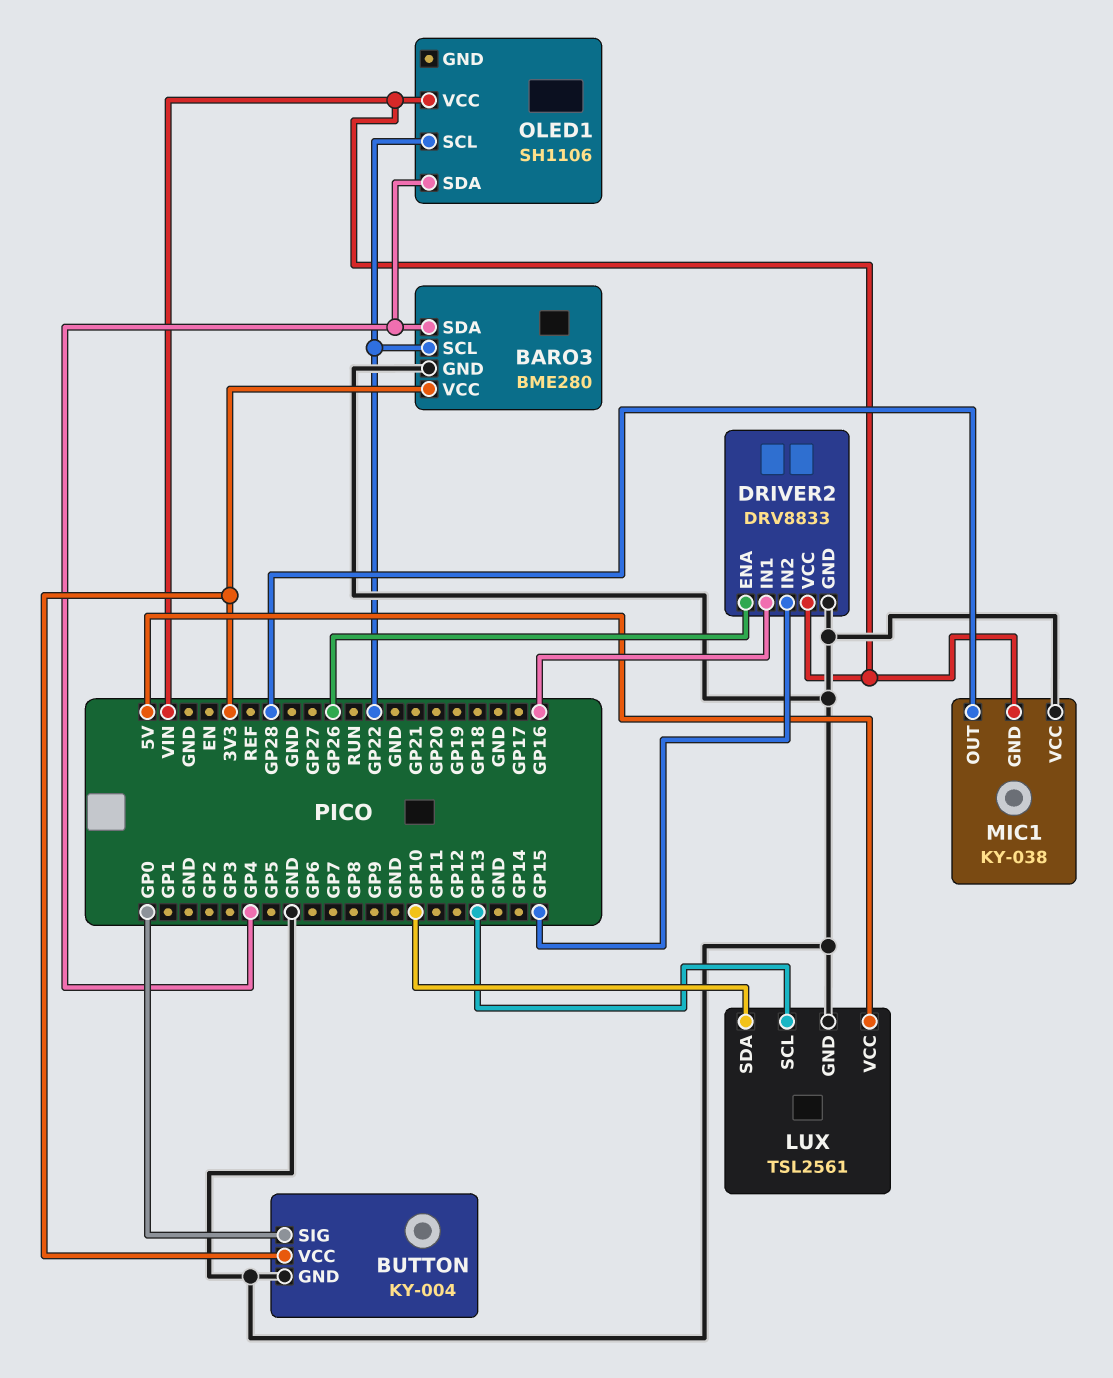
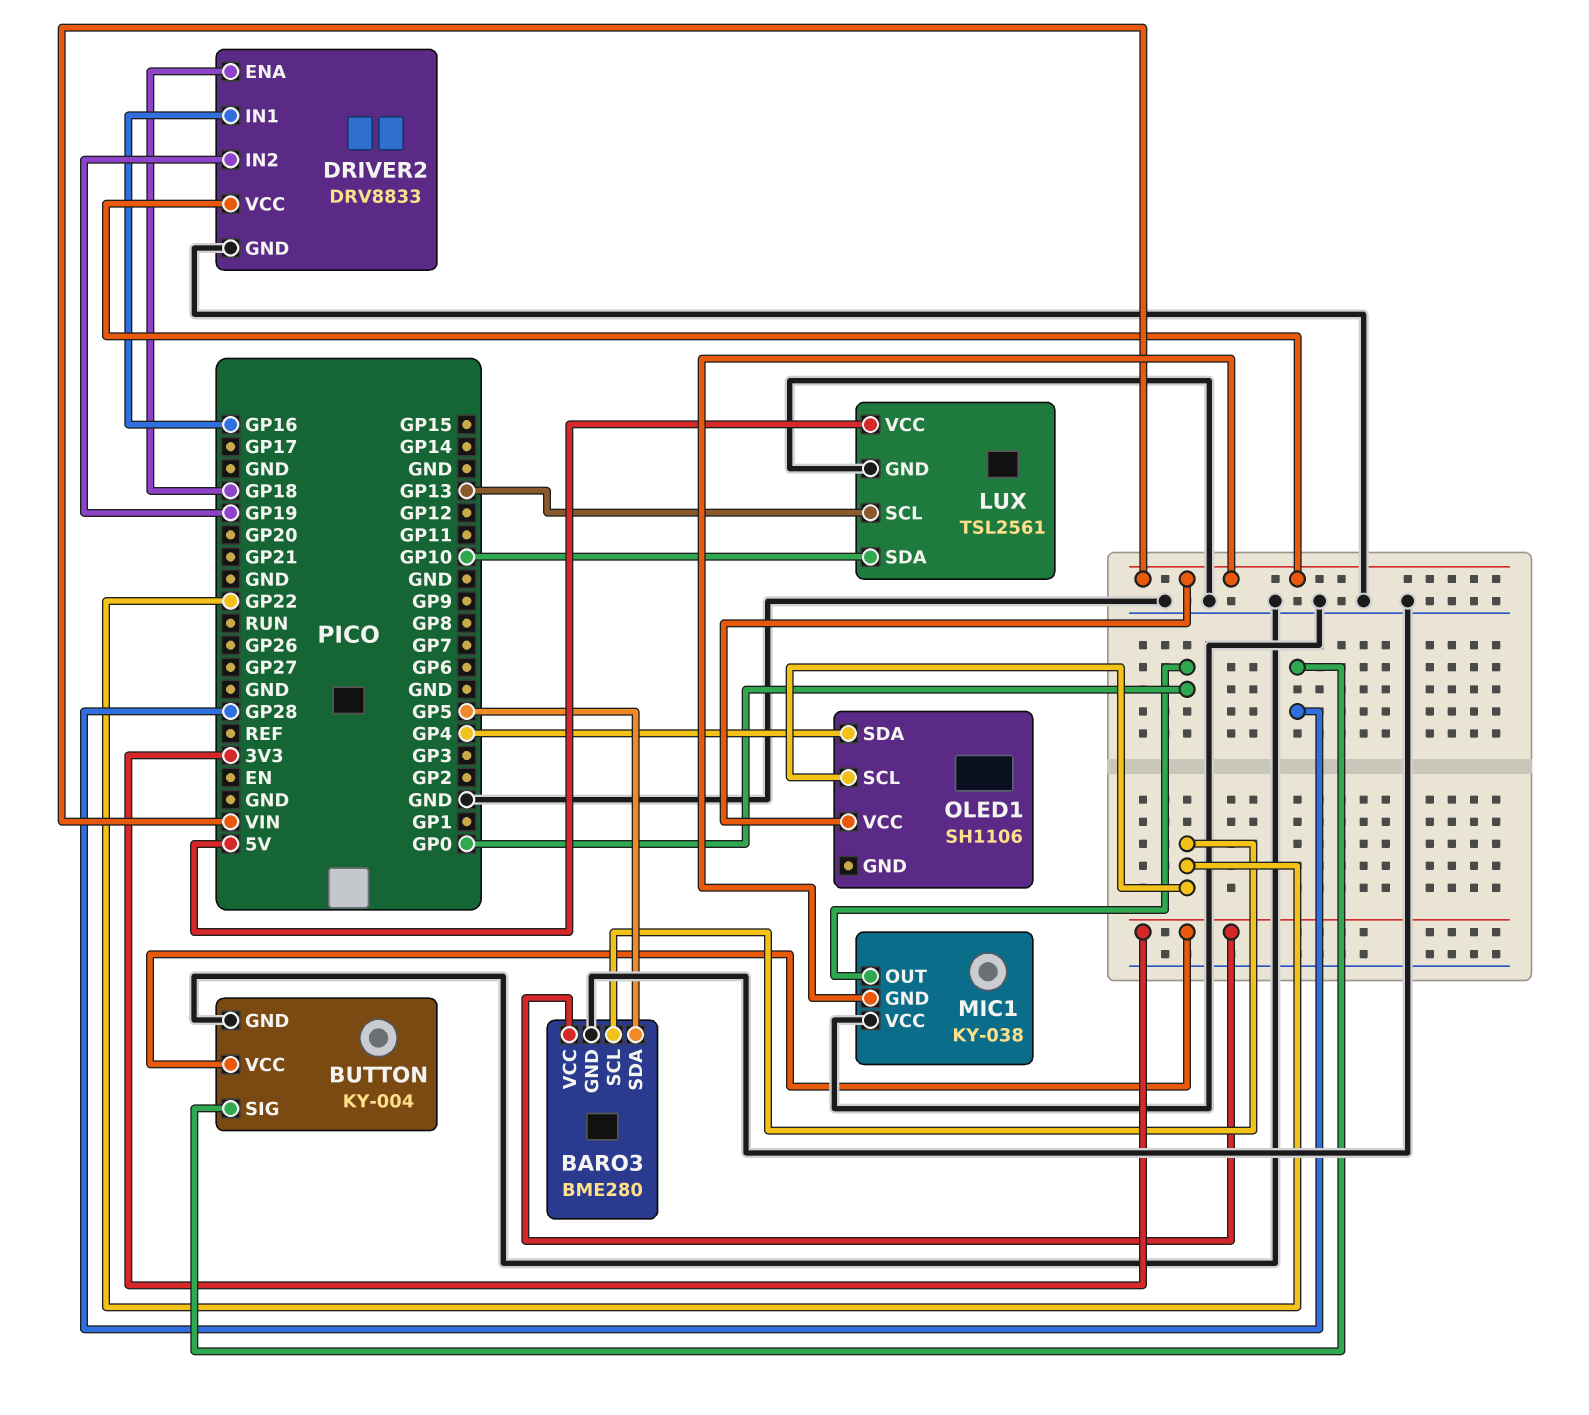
BARO3 pin SDA: GP4 -> GP5
BUTTON pin SIG: GP0 -> GP28
DRIVER2 pin ENA: GP26 -> GP18
DRIVER2 pin IN2: GP15 -> GP19
MIC1 pin OUT: GP28 -> GP0

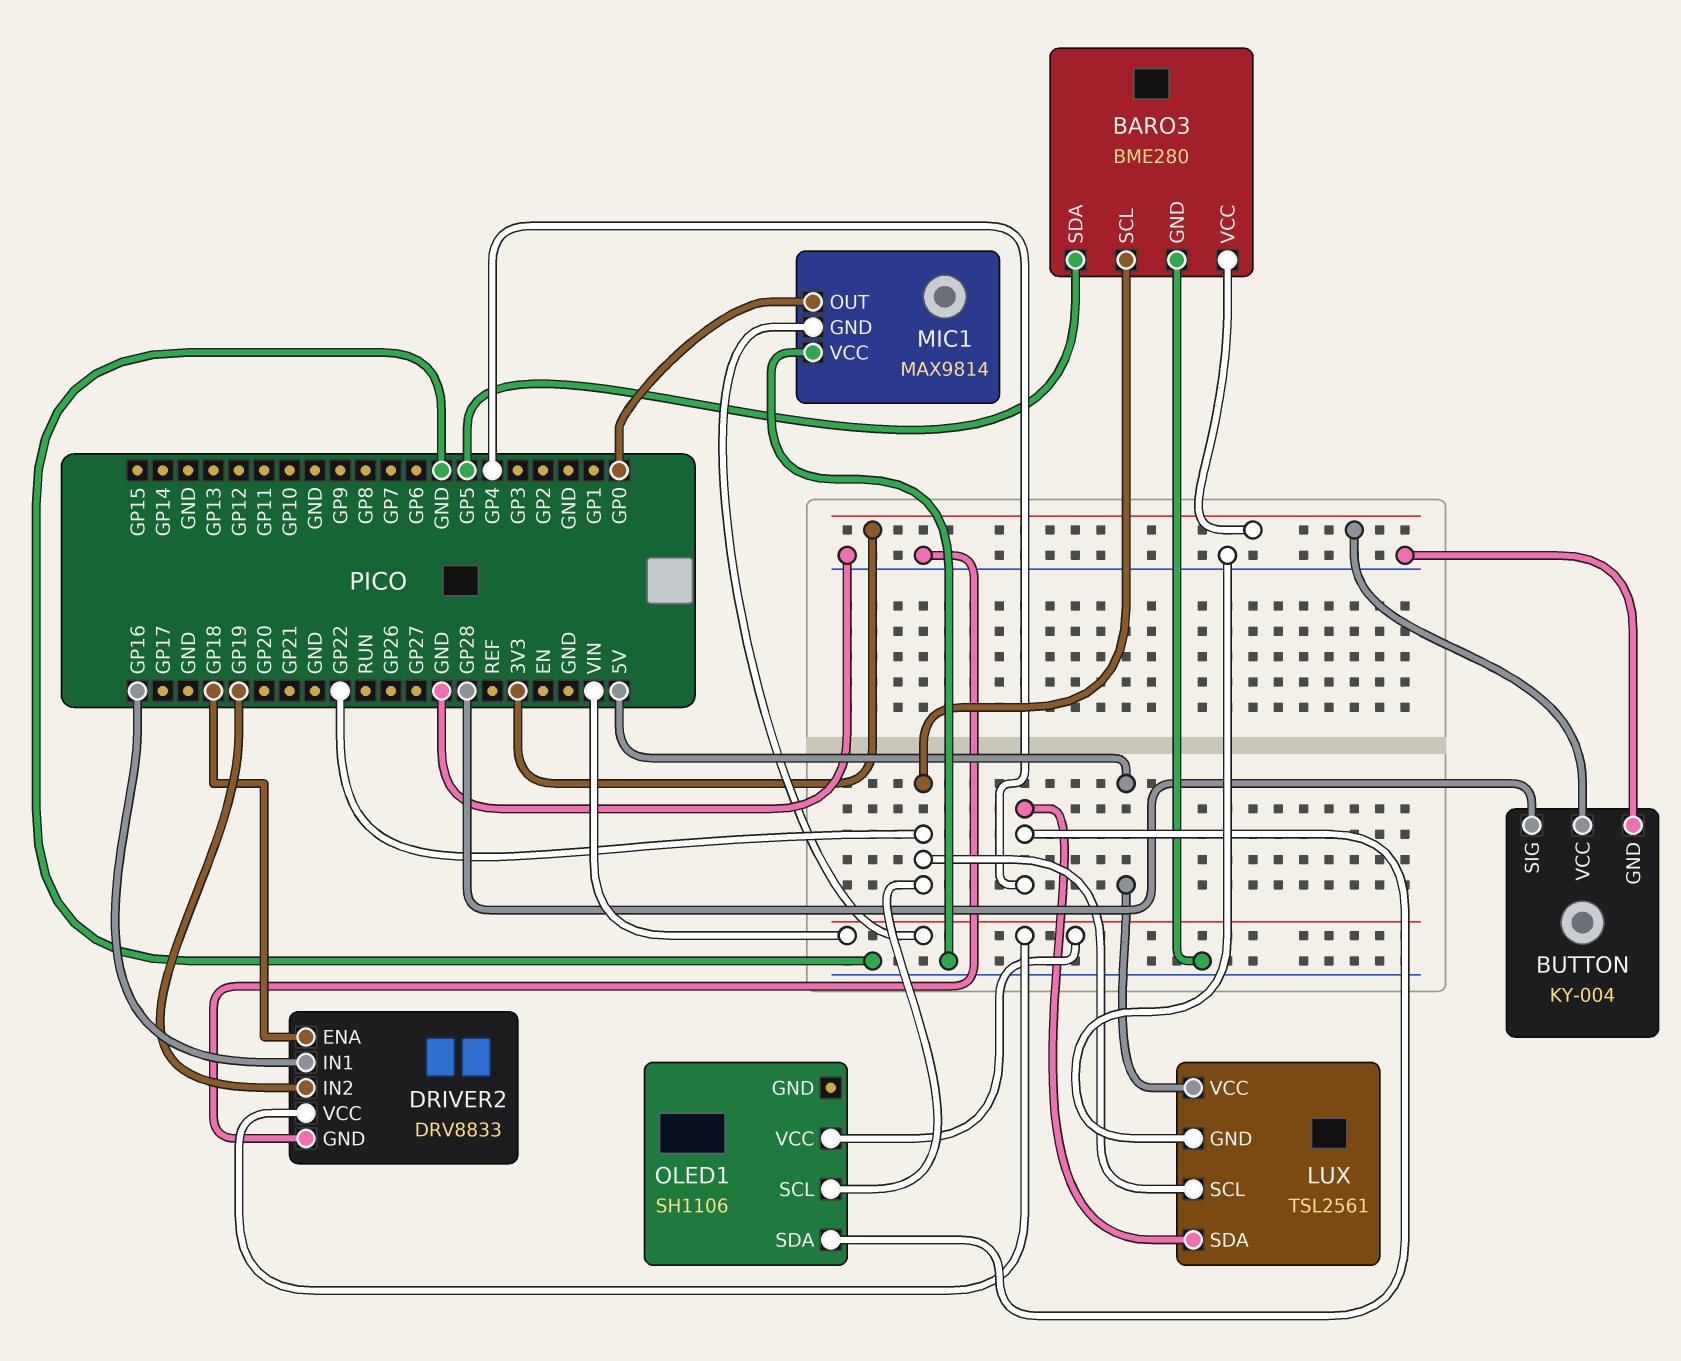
LUX pin SCL: GP13 -> GP22
LUX pin SDA: GP10 -> GP4
MIC1: KY-038 -> MAX9814

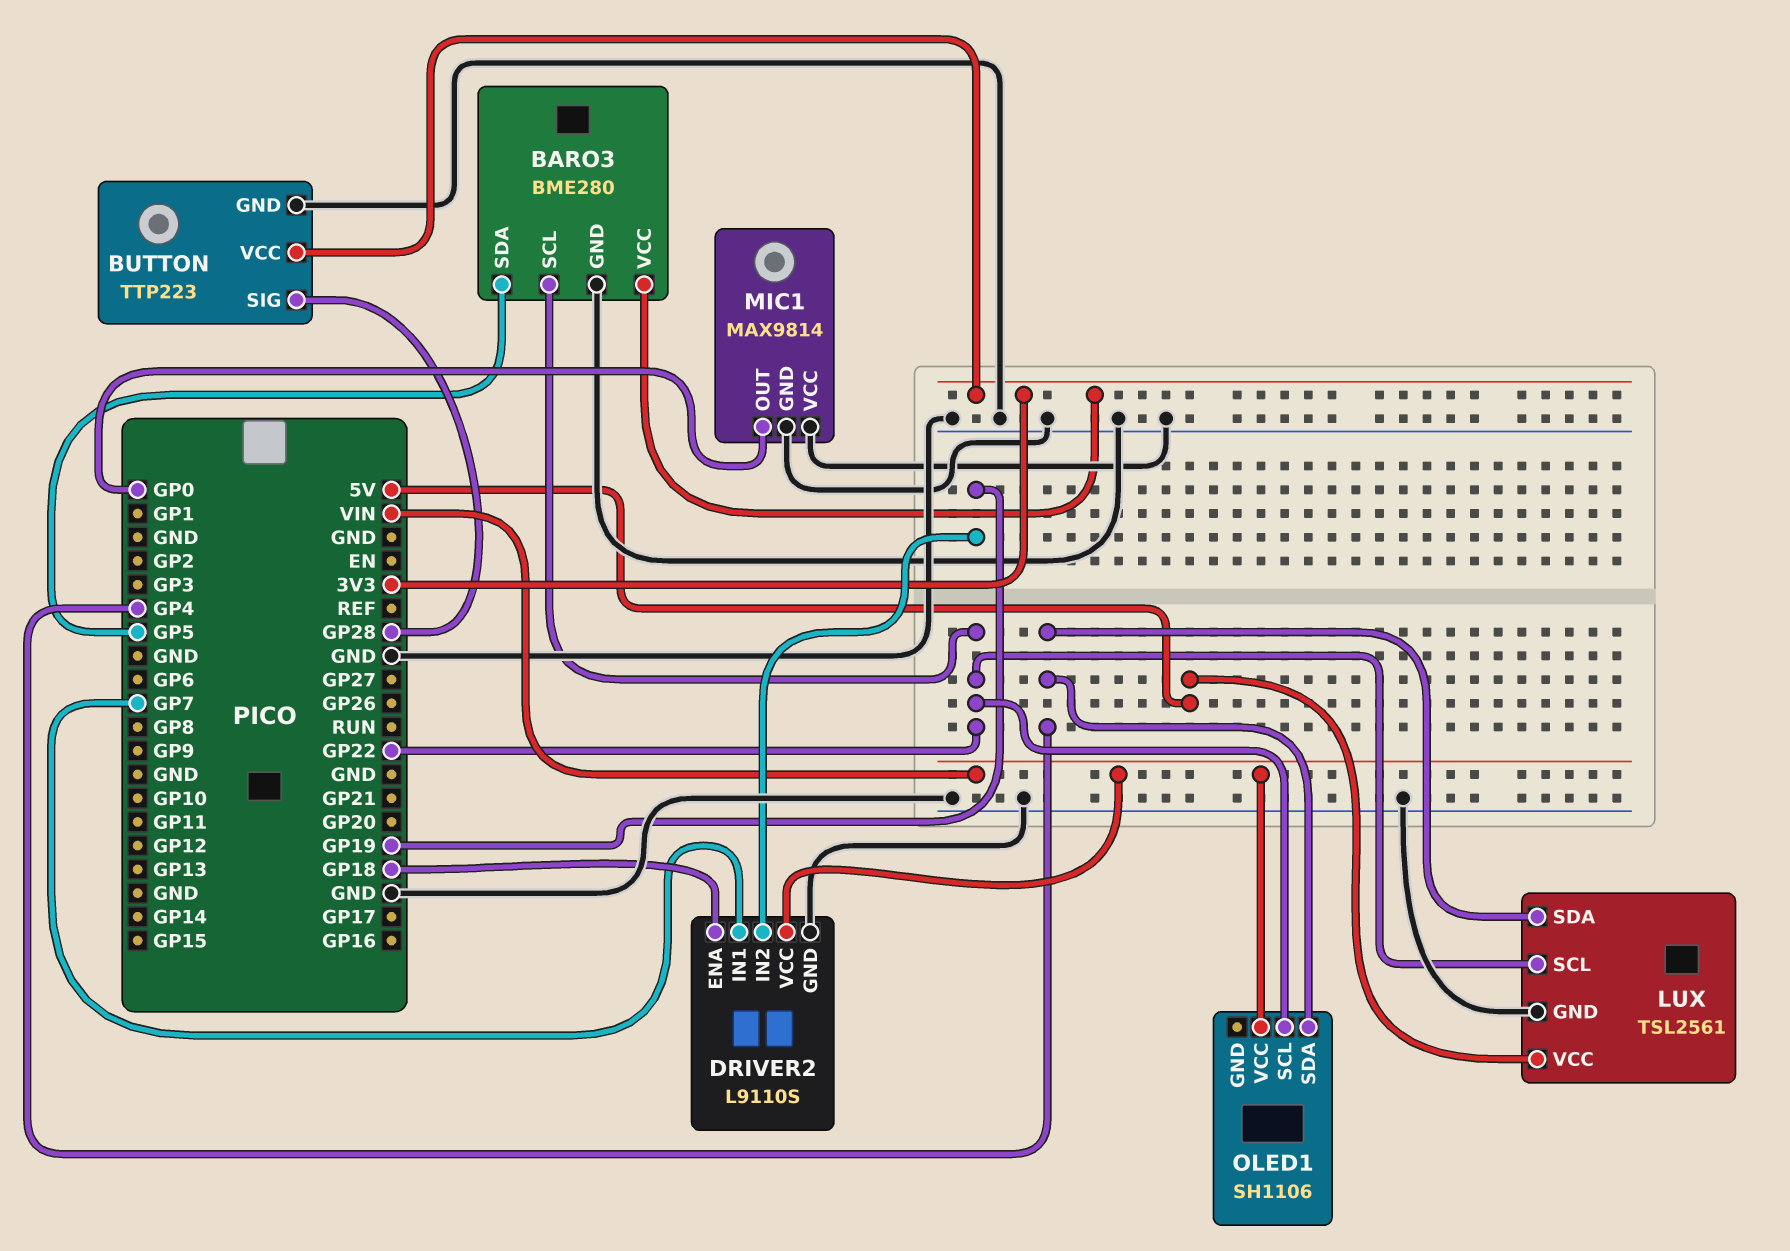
BUTTON: KY-004 -> TTP223
DRIVER2: DRV8833 -> L9110S
DRIVER2 pin IN1: GP16 -> GP7
MIC1 pin GND: VIN -> GND

